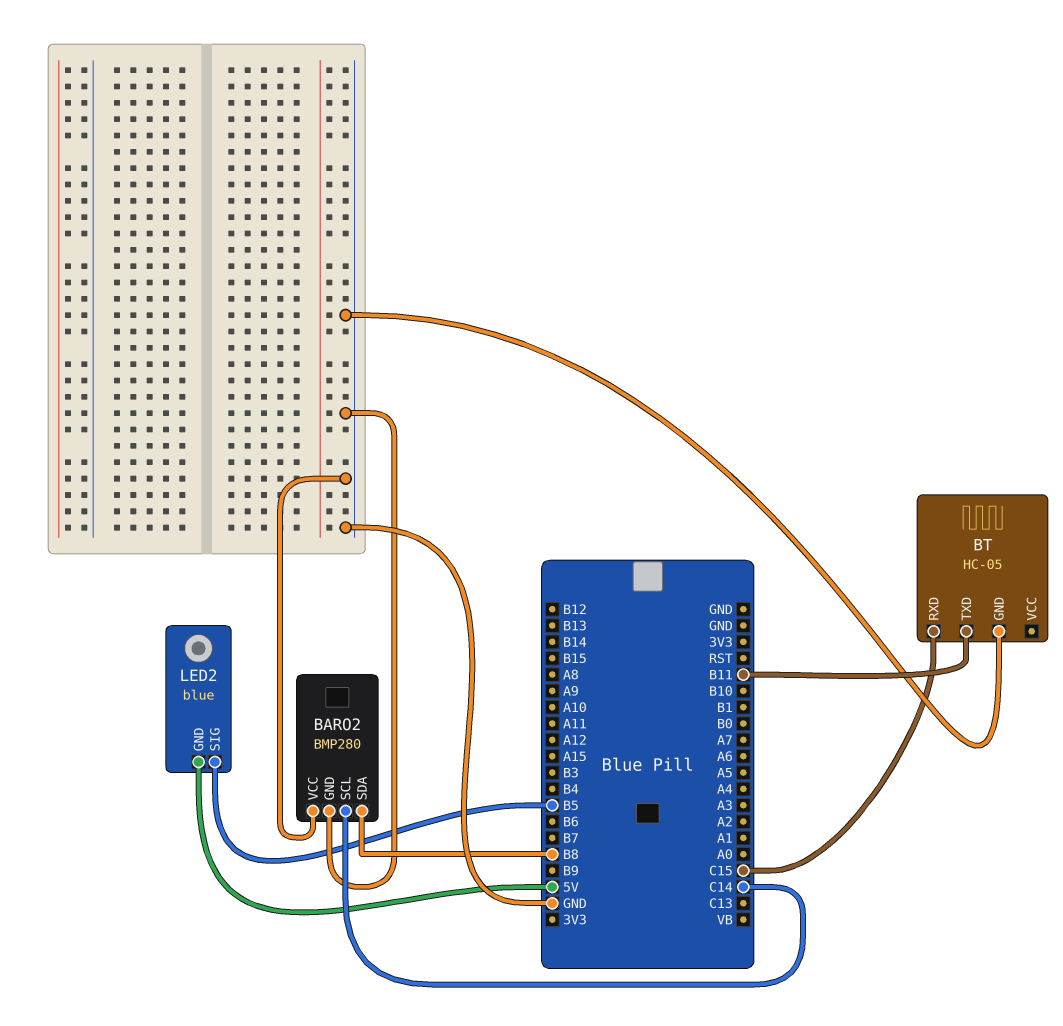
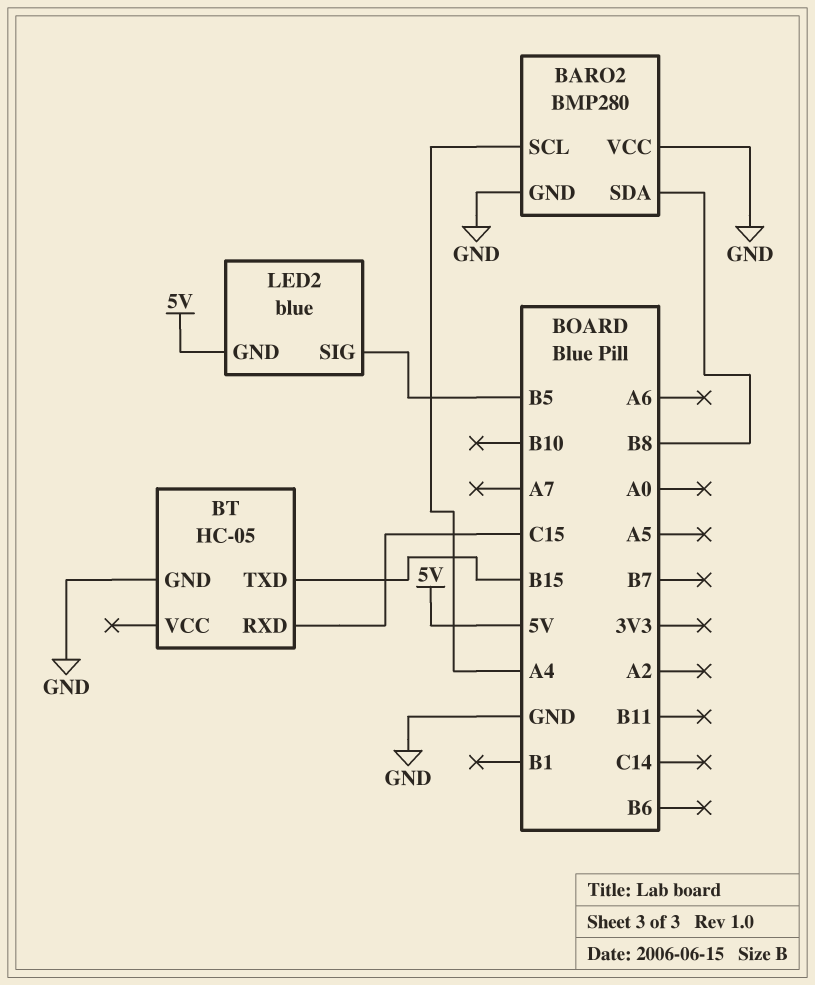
BARO2 pin SCL: C14 -> A4
BT pin TXD: B11 -> B15

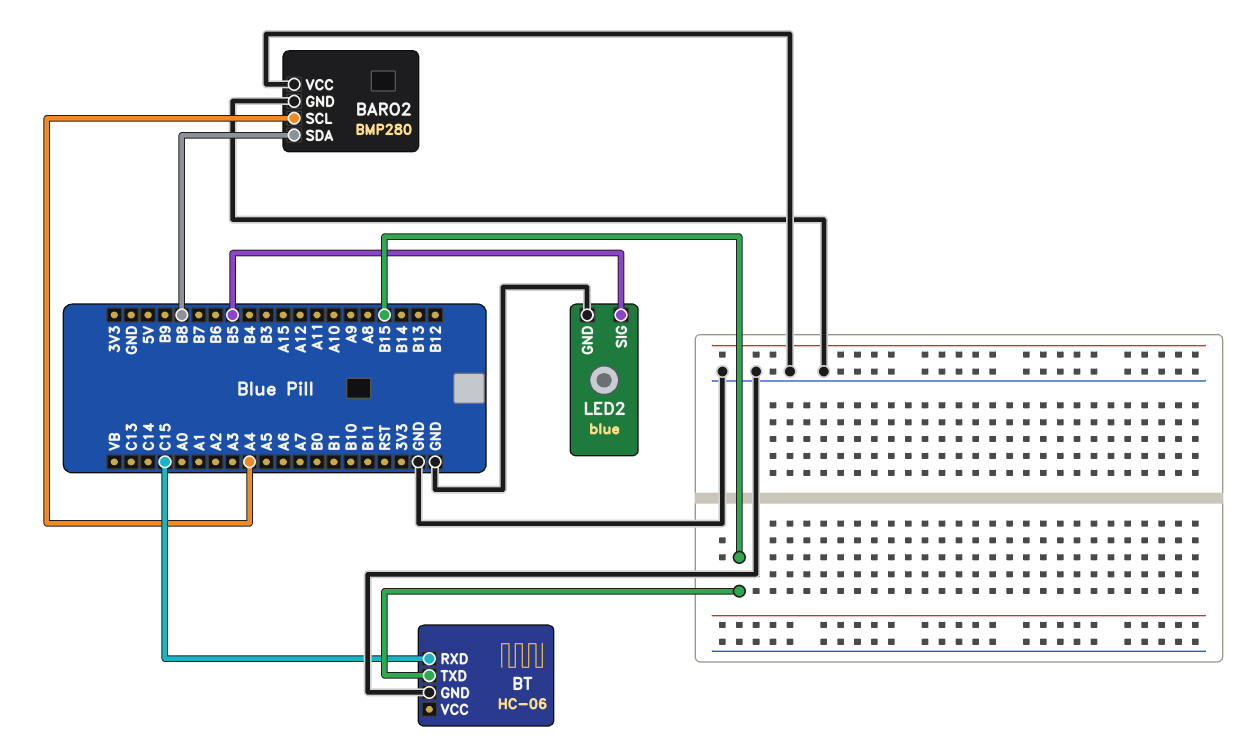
BT: HC-05 -> HC-06
LED2 pin GND: 5V -> GND

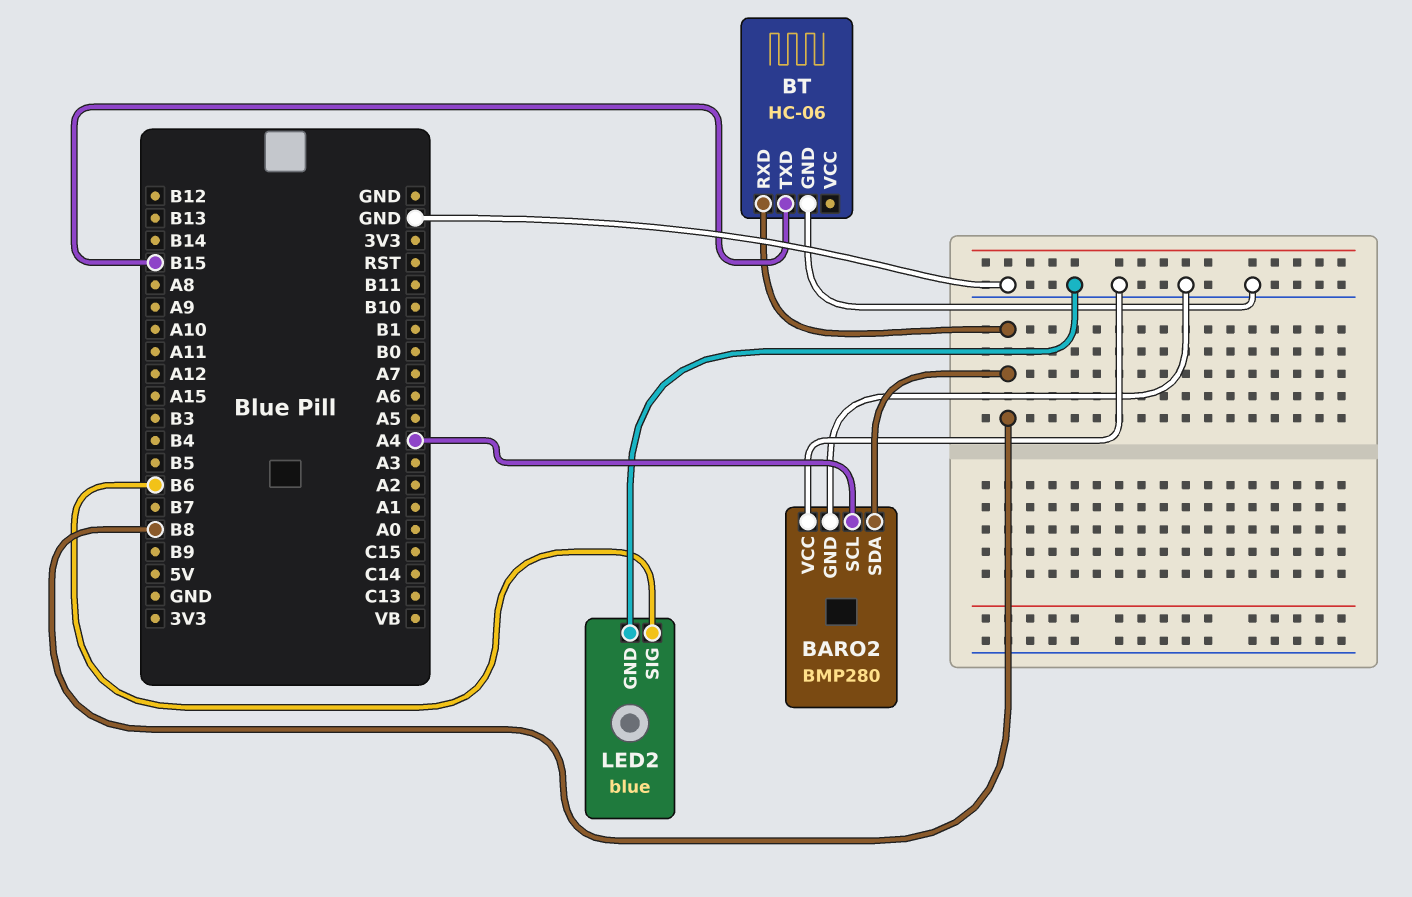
BT pin RXD: C15 -> B8
LED2 pin SIG: B5 -> B6

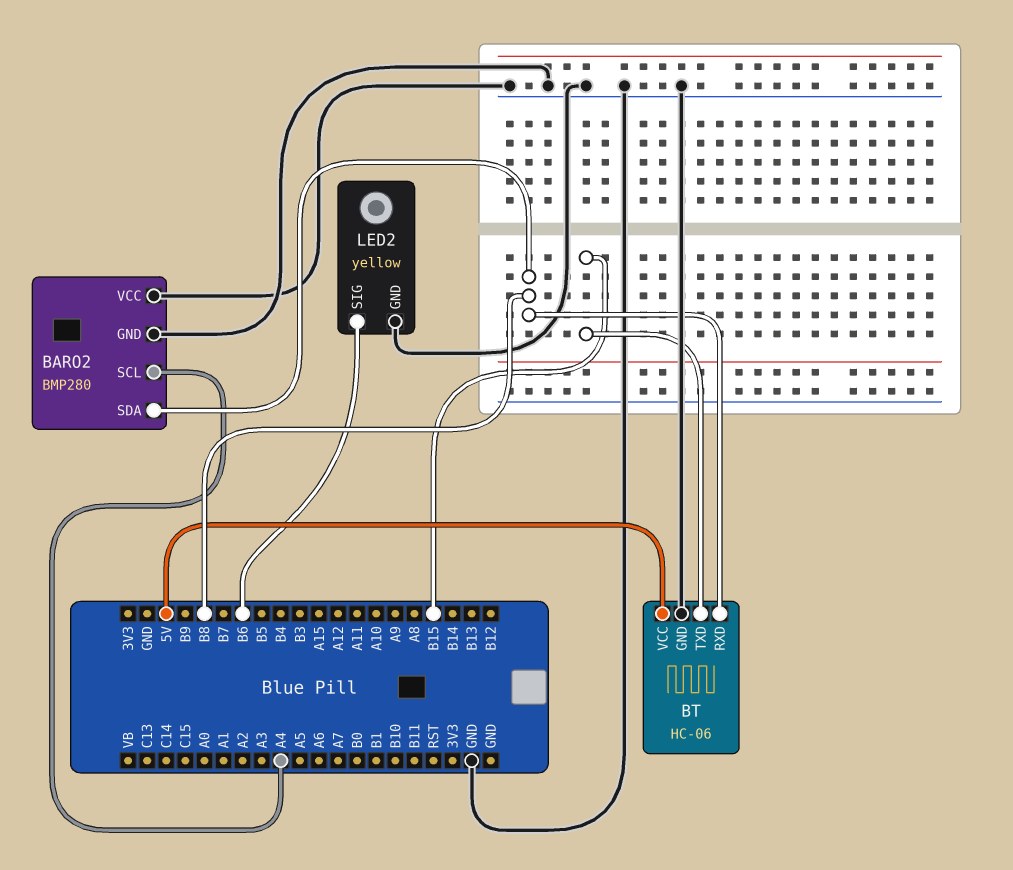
BT pin VCC: none -> 5V
LED2: blue -> yellow

